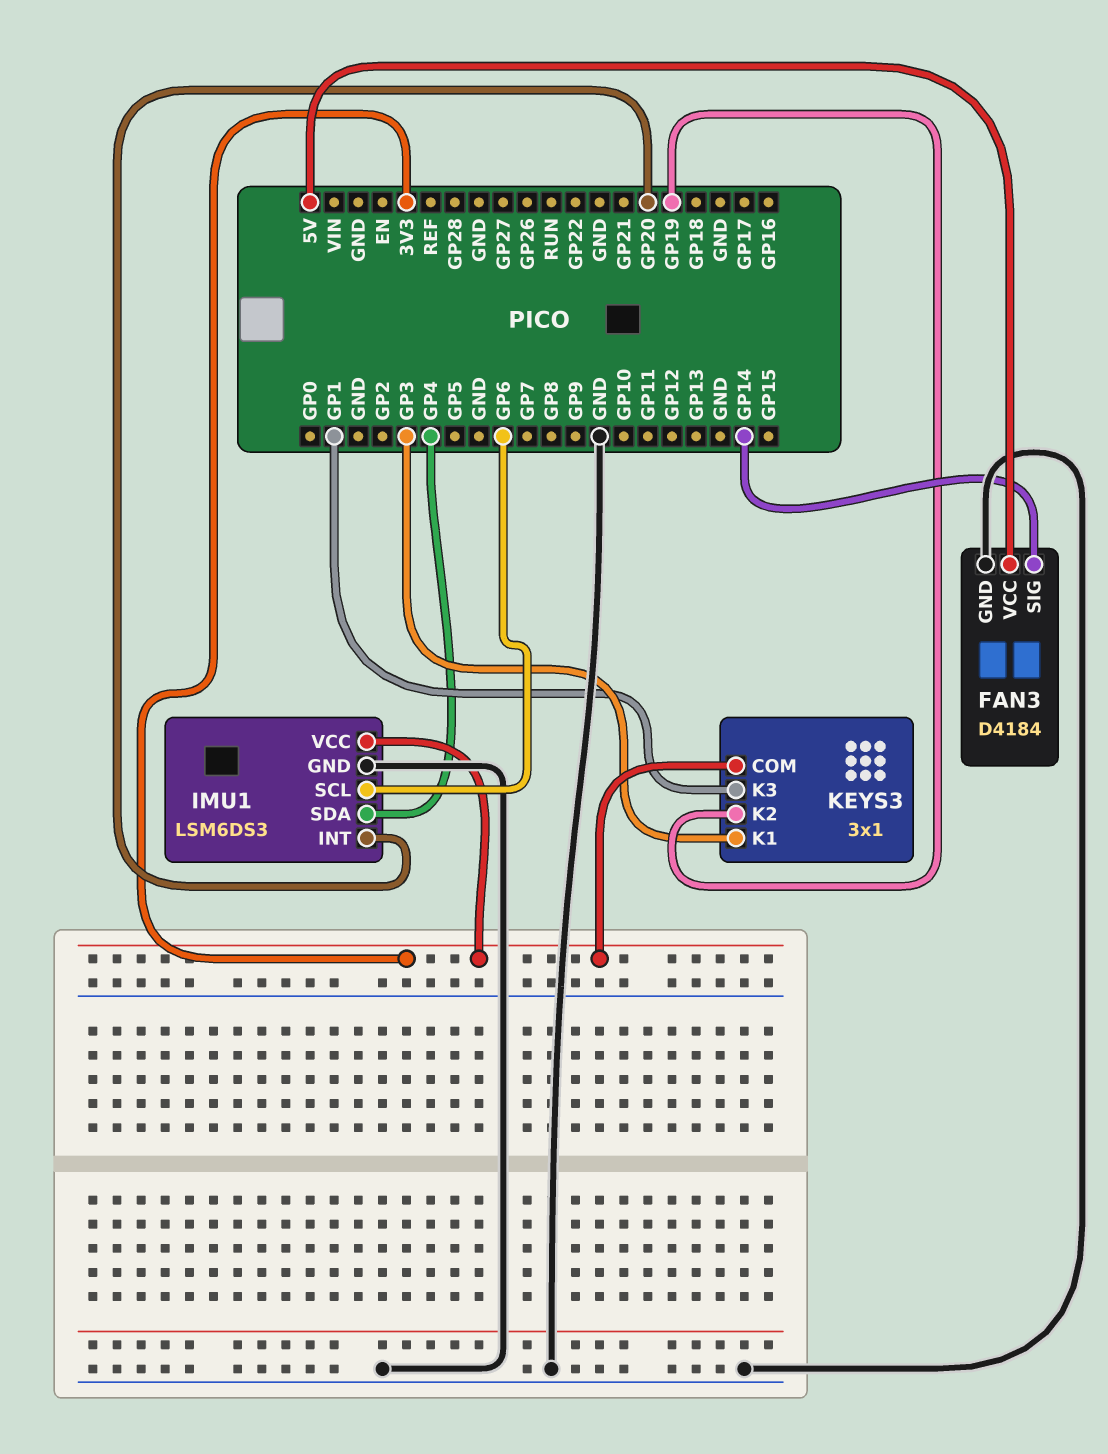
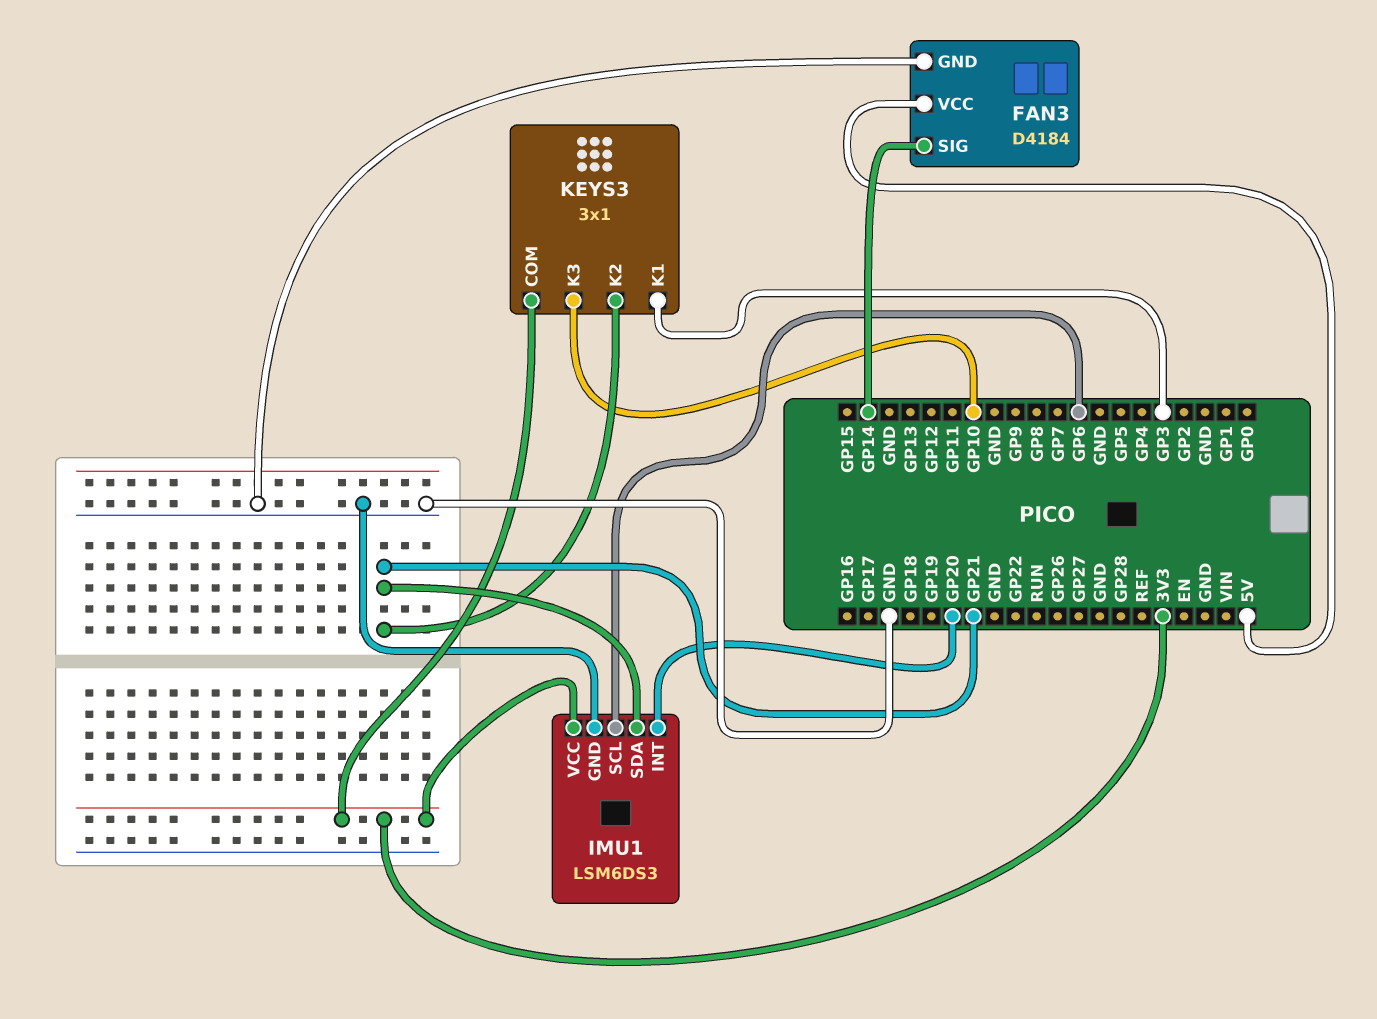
IMU1 pin SDA: GP4 -> GP21
KEYS3 pin K2: GP19 -> GP21
KEYS3 pin K3: GP1 -> GP10

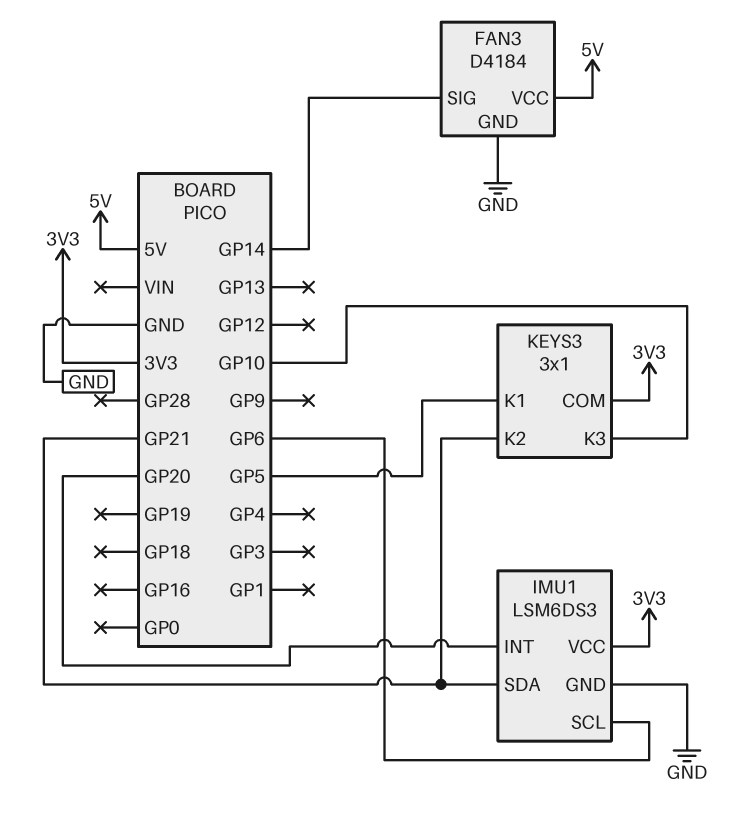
KEYS3 pin K1: GP3 -> GP5

